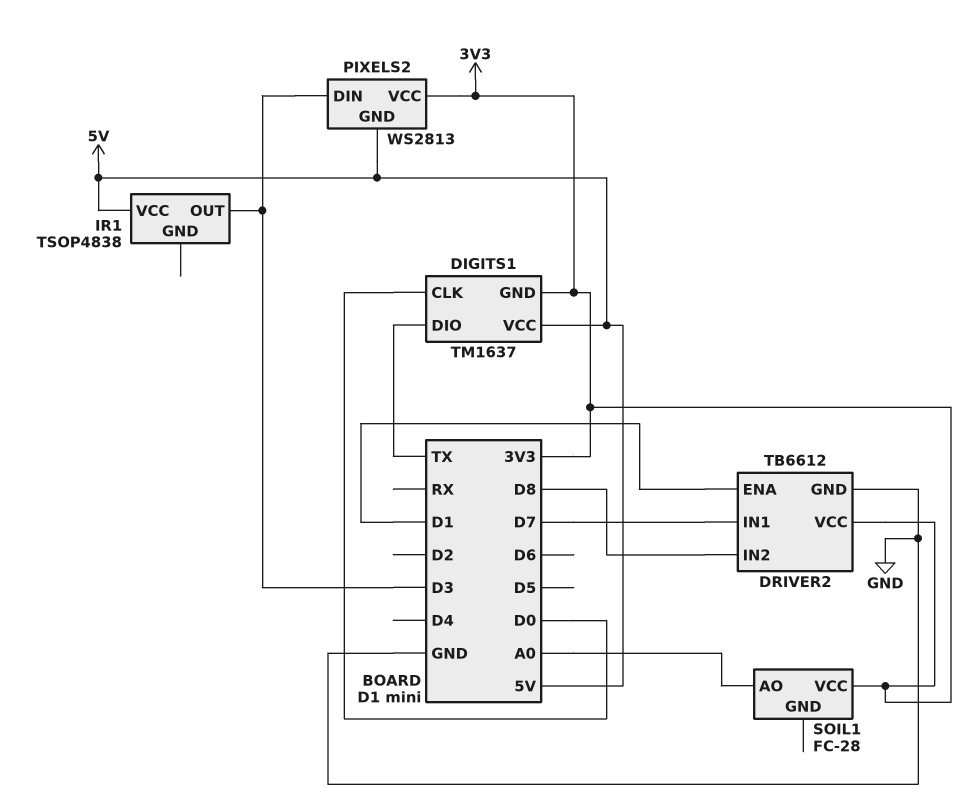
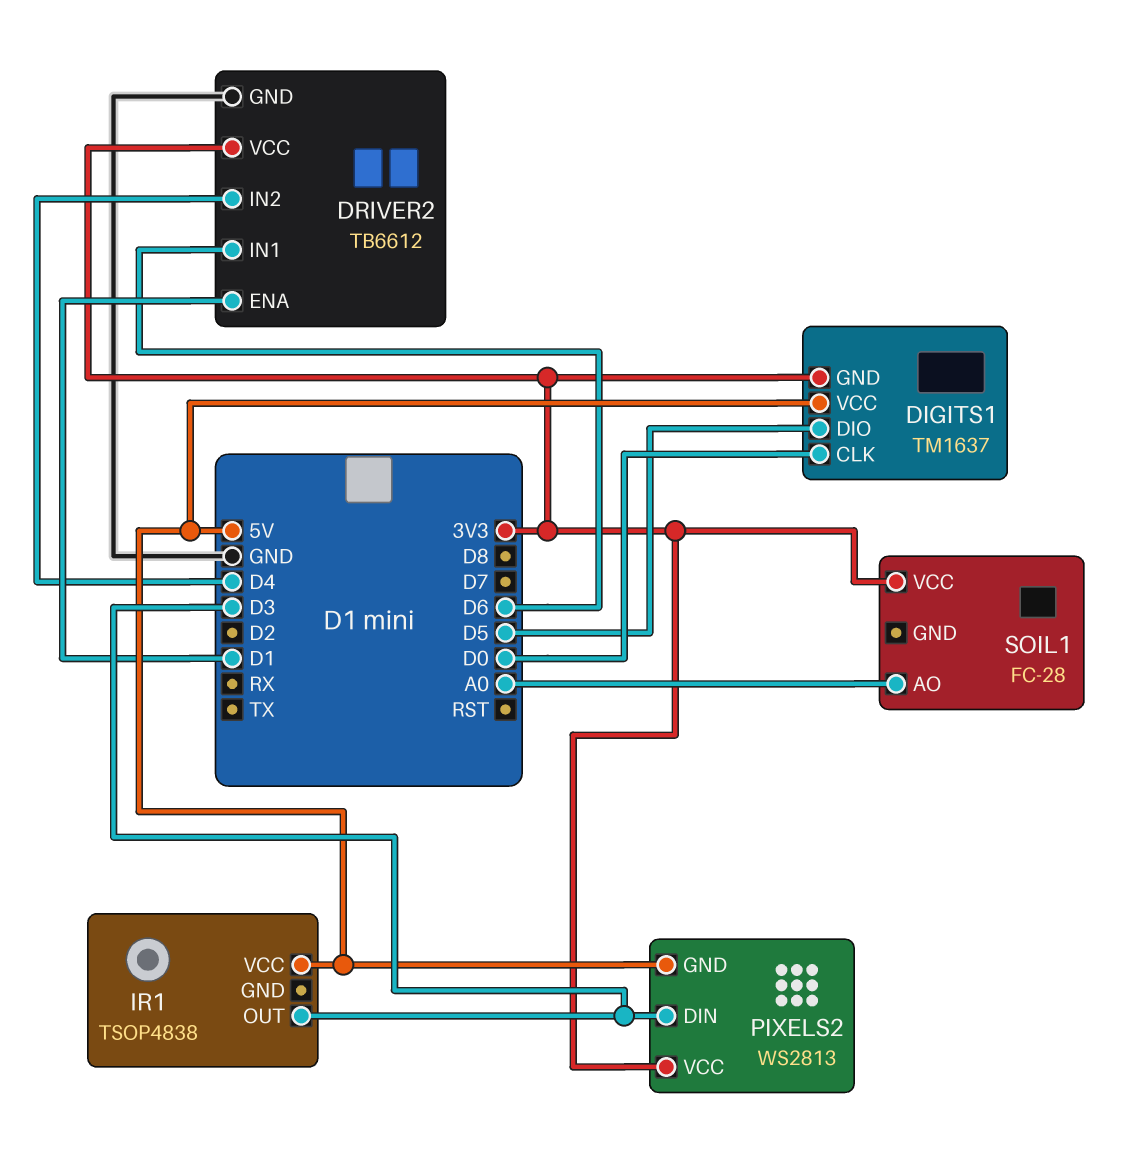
DIGITS1 pin DIO: TX -> D5
DRIVER2 pin IN1: D7 -> D6
DRIVER2 pin IN2: D8 -> D4

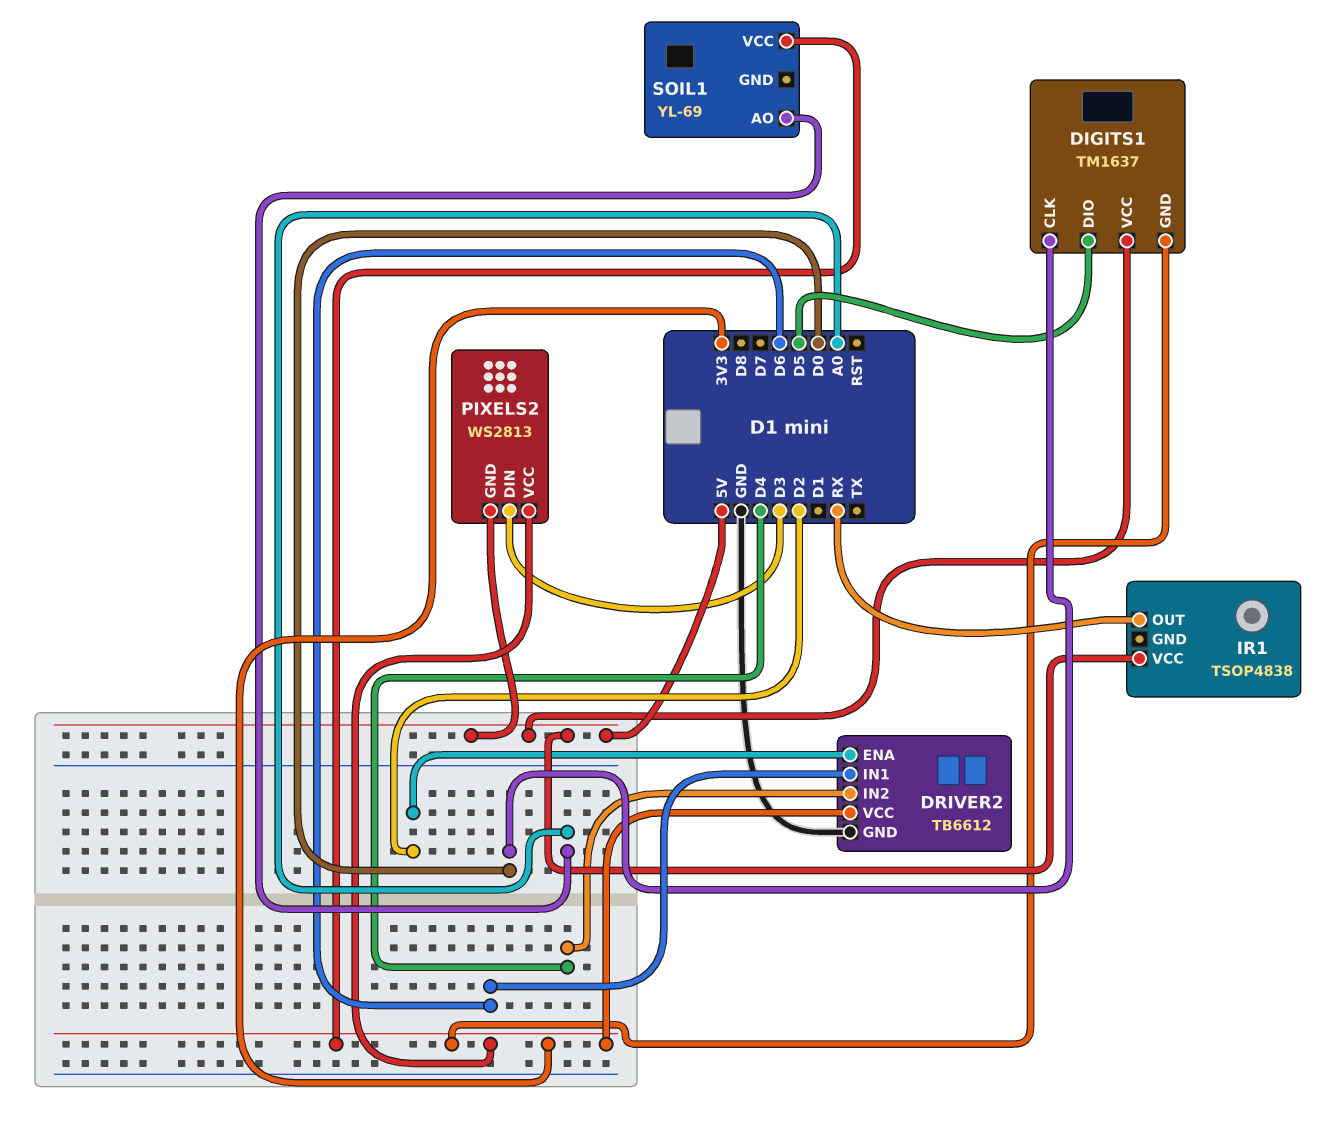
DRIVER2 pin ENA: D1 -> D2
IR1 pin OUT: D3 -> RX
SOIL1: FC-28 -> YL-69

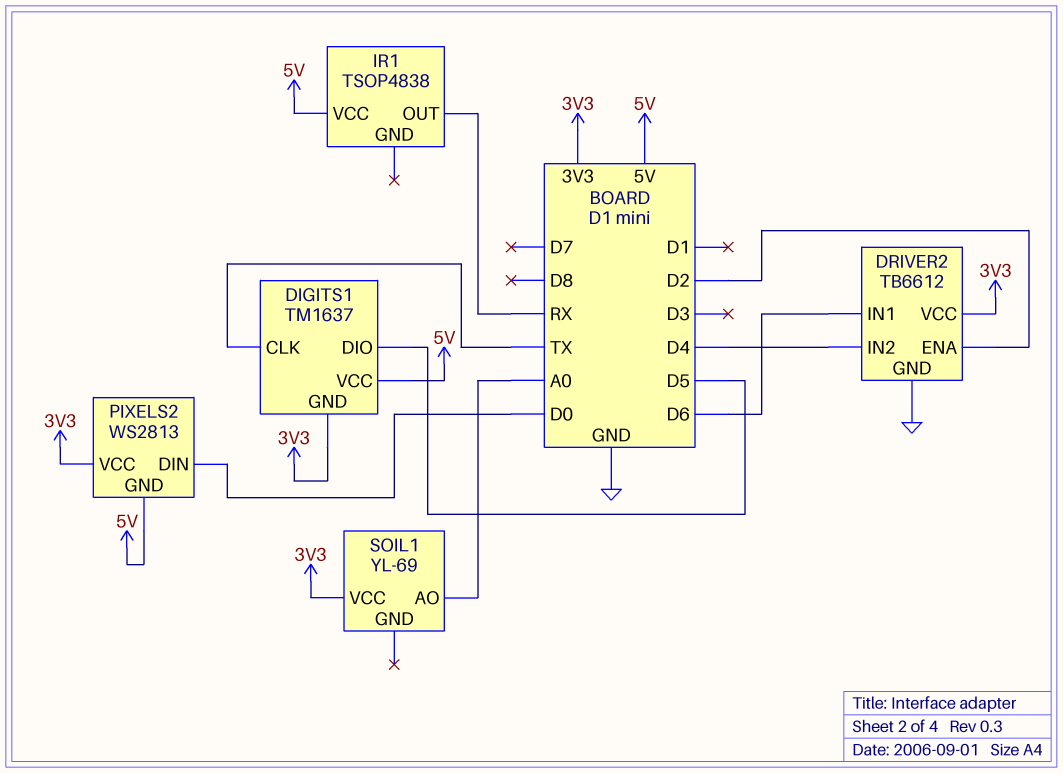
DIGITS1 pin CLK: D0 -> TX
PIXELS2 pin DIN: D3 -> D0

